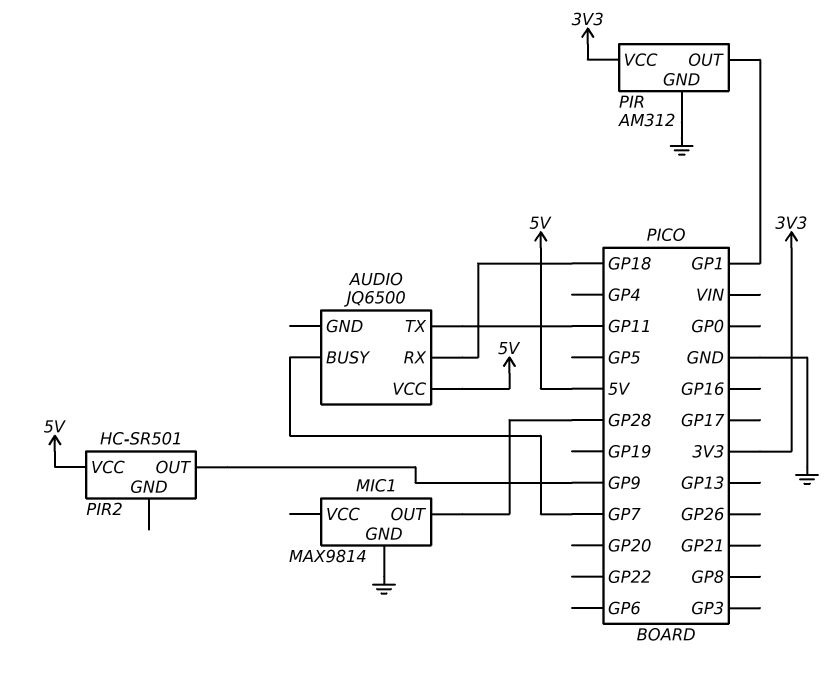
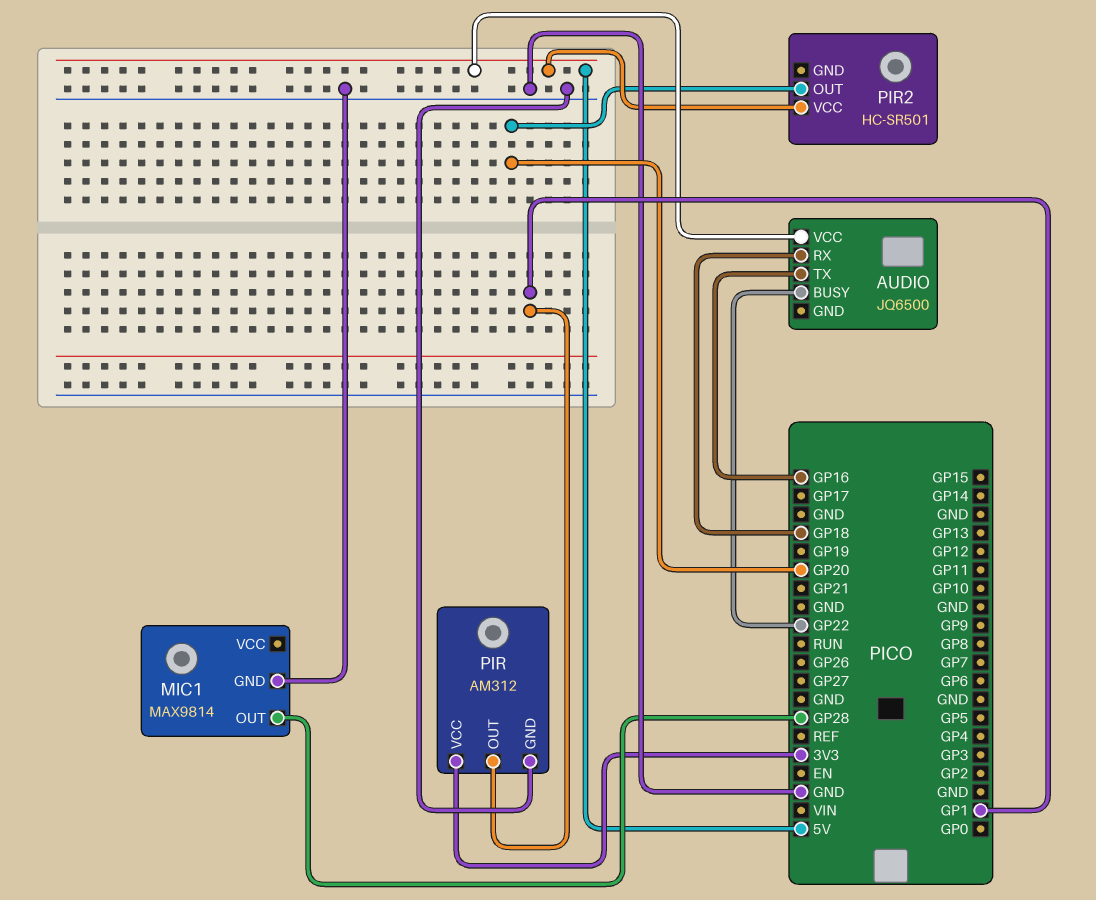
AUDIO pin BUSY: GP7 -> GP22
AUDIO pin TX: GP11 -> GP16
PIR2 pin OUT: GP9 -> GP20

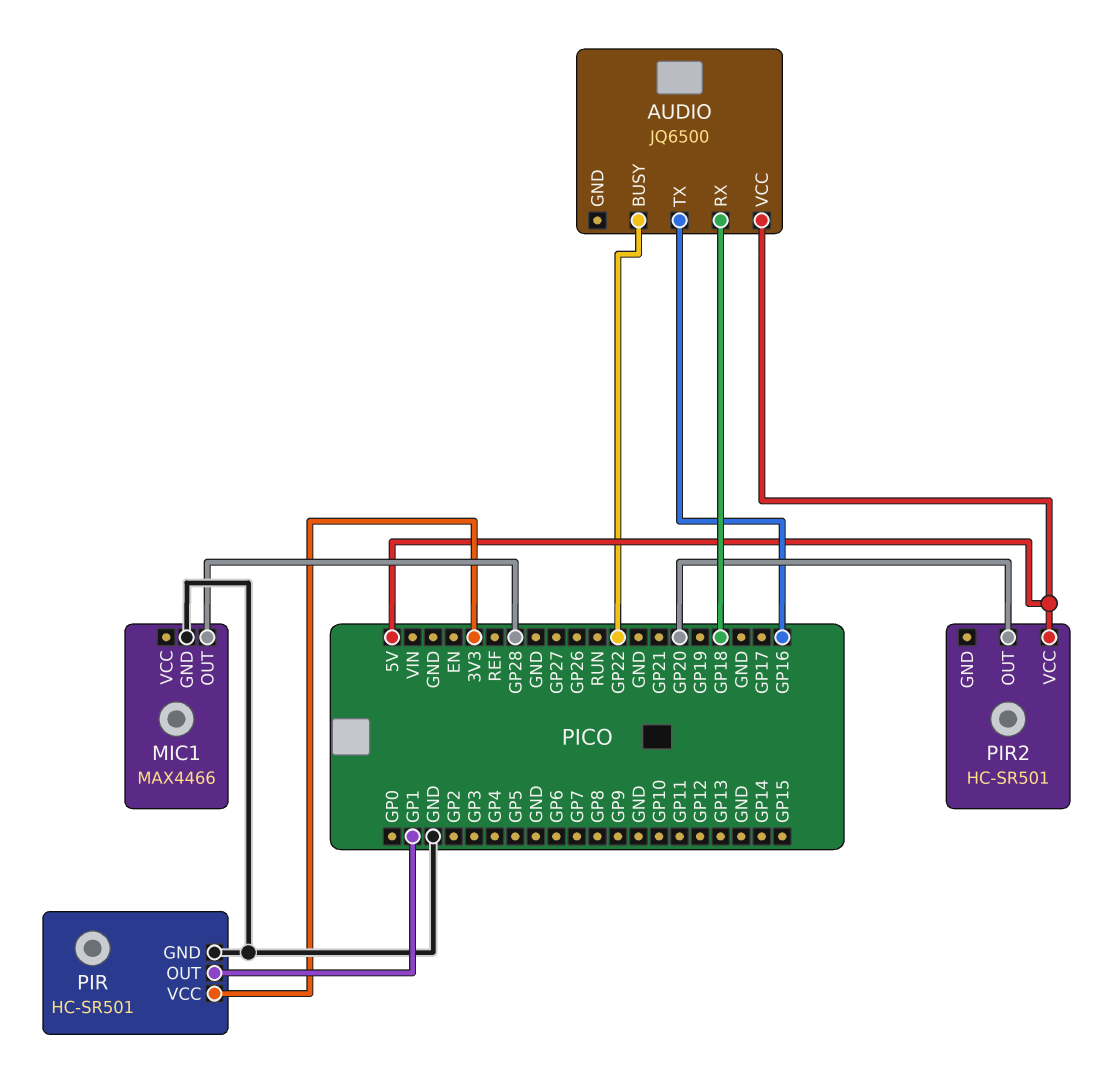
MIC1: MAX9814 -> MAX4466
PIR: AM312 -> HC-SR501

